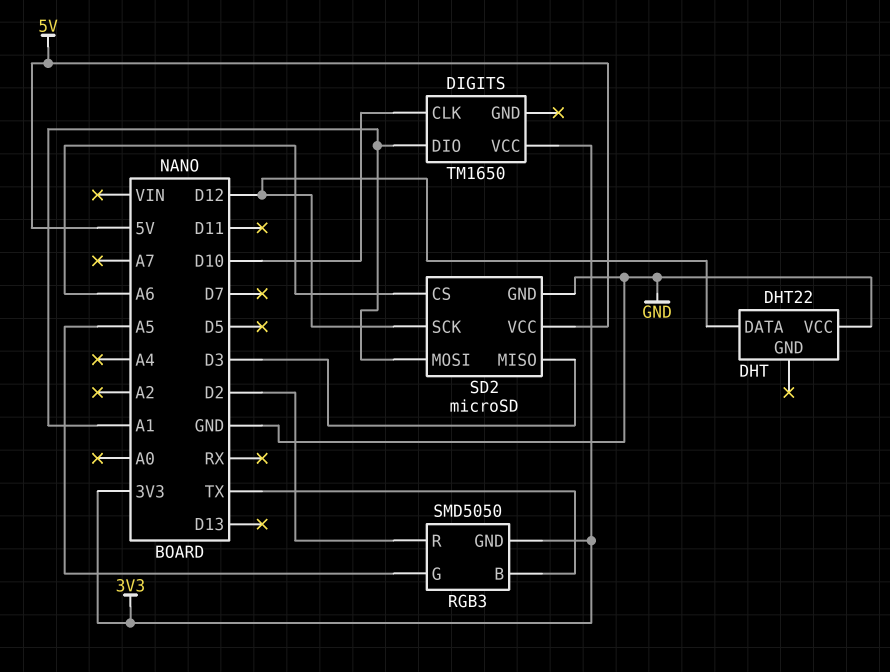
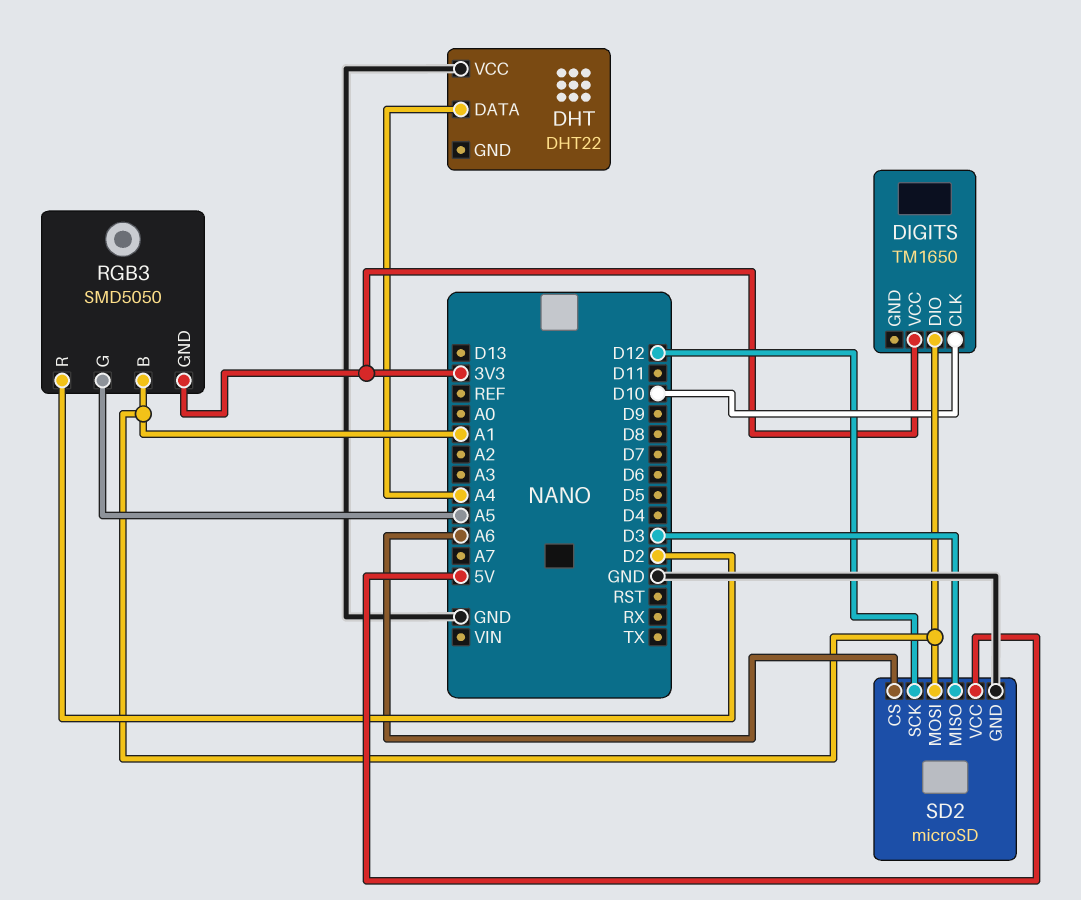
DHT pin DATA: D12 -> A4
RGB3 pin B: TX -> A1

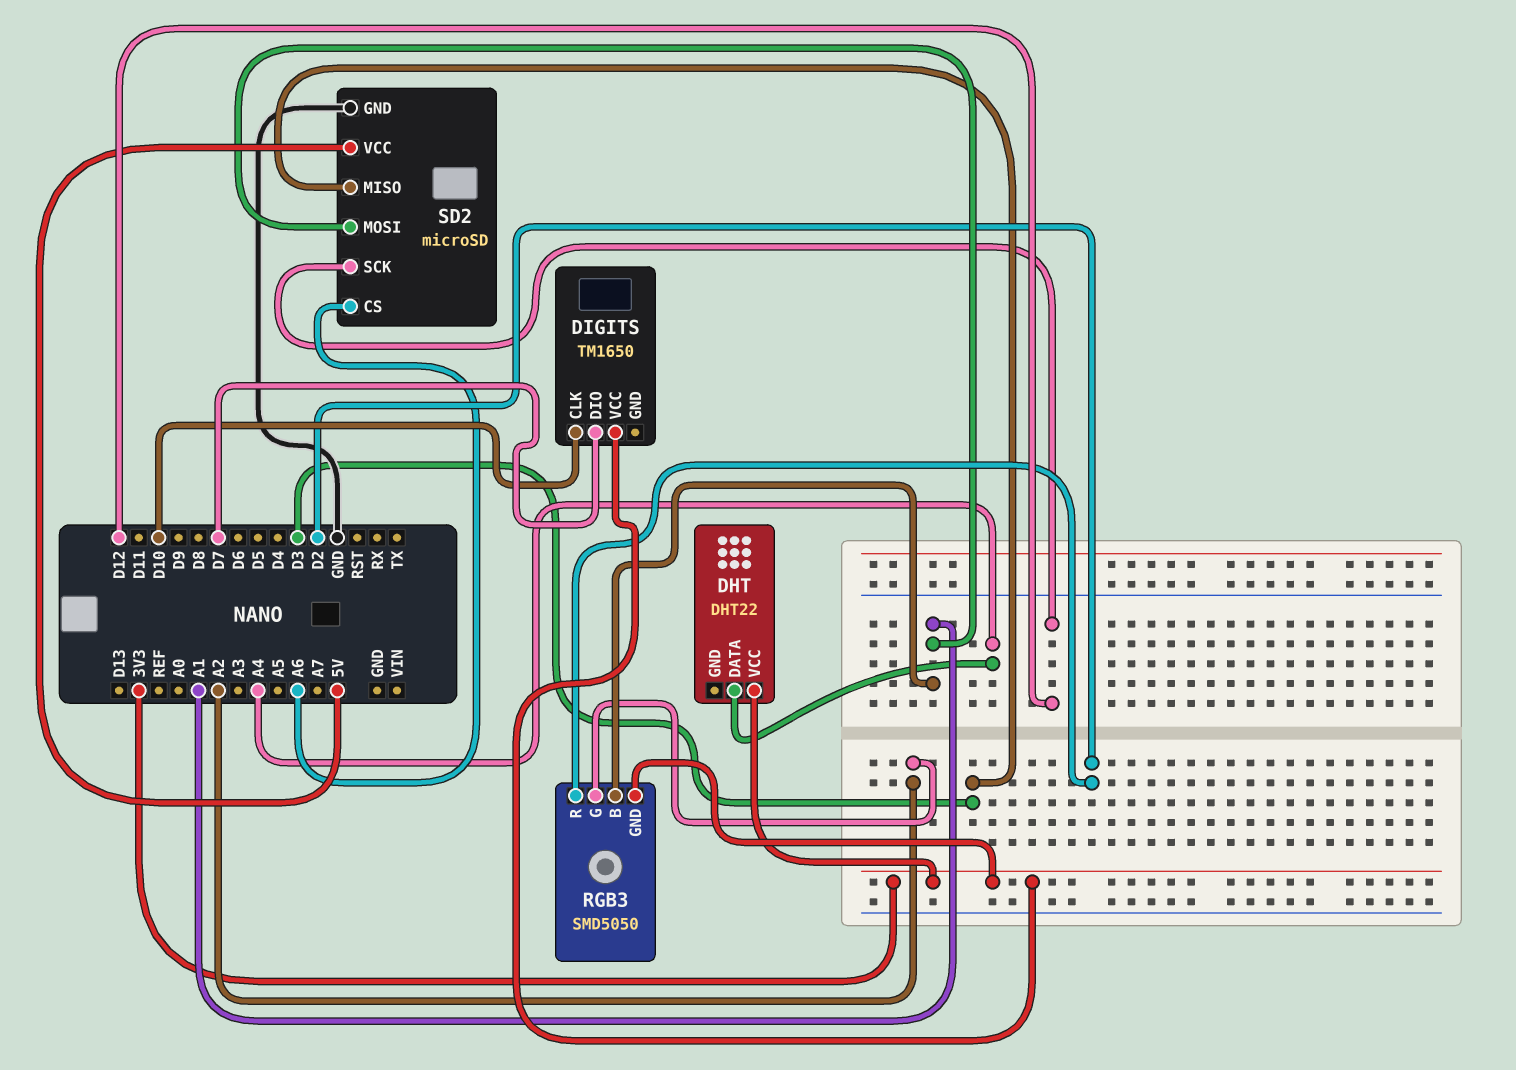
DHT pin VCC: GND -> 3V3
DIGITS pin DIO: A1 -> D7
RGB3 pin G: A5 -> A2

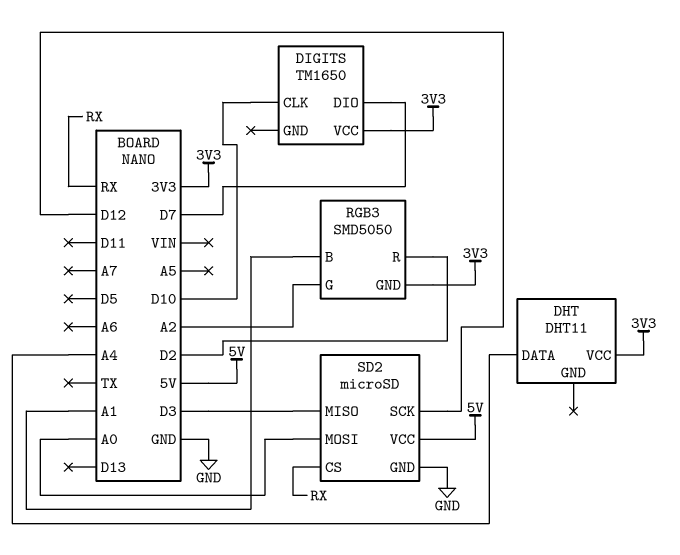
DHT: DHT22 -> DHT11
SD2 pin CS: A6 -> RX
SD2 pin MOSI: A1 -> A0

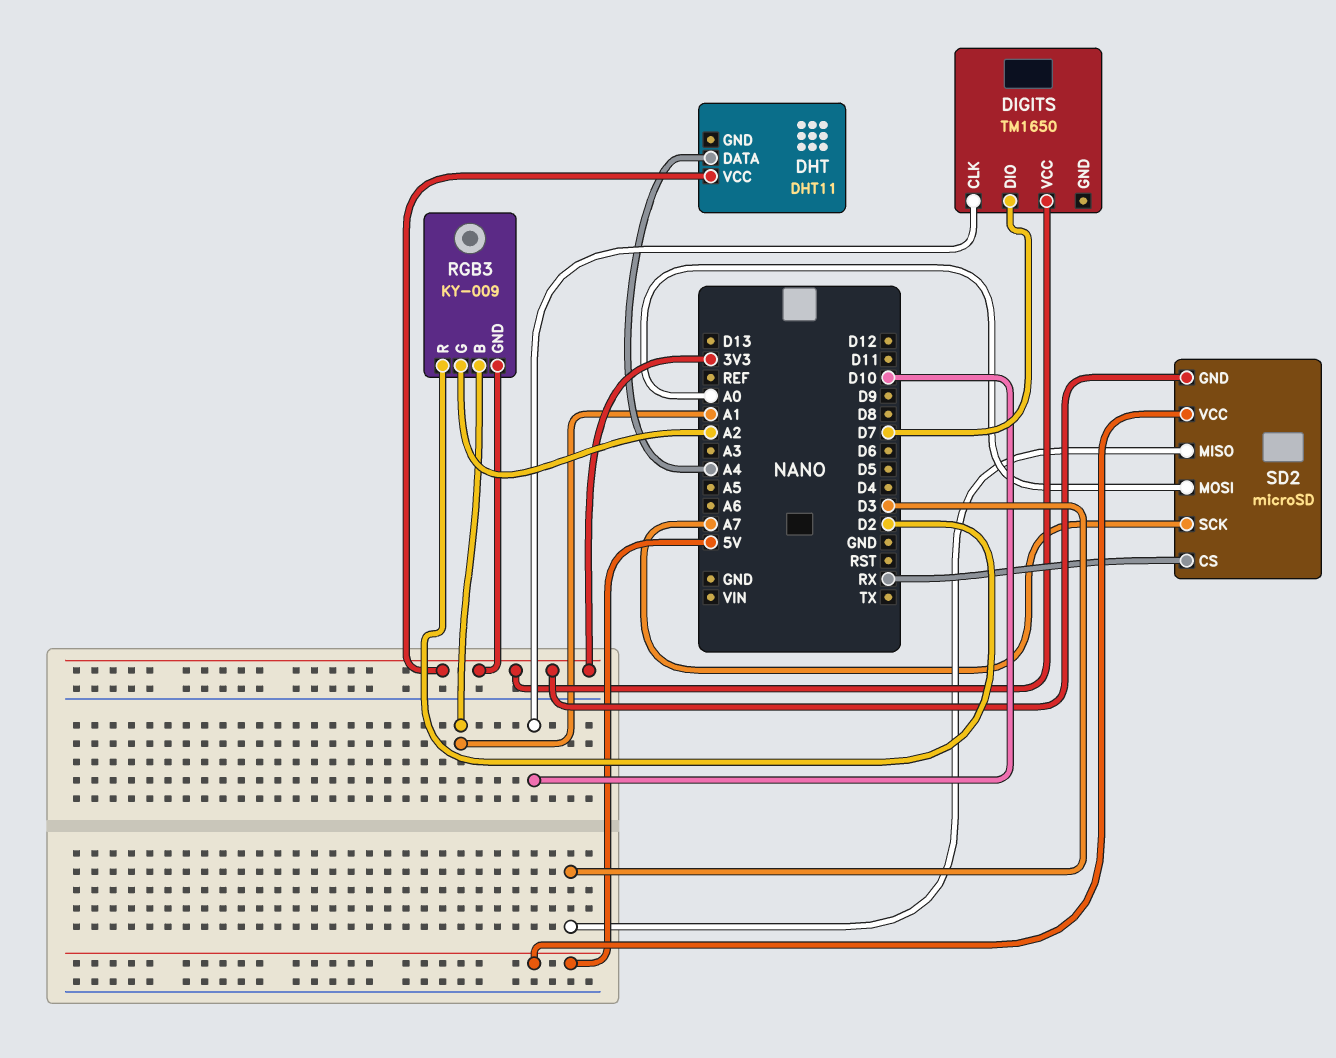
RGB3: SMD5050 -> KY-009
SD2 pin GND: GND -> 3V3
SD2 pin SCK: D12 -> A7

